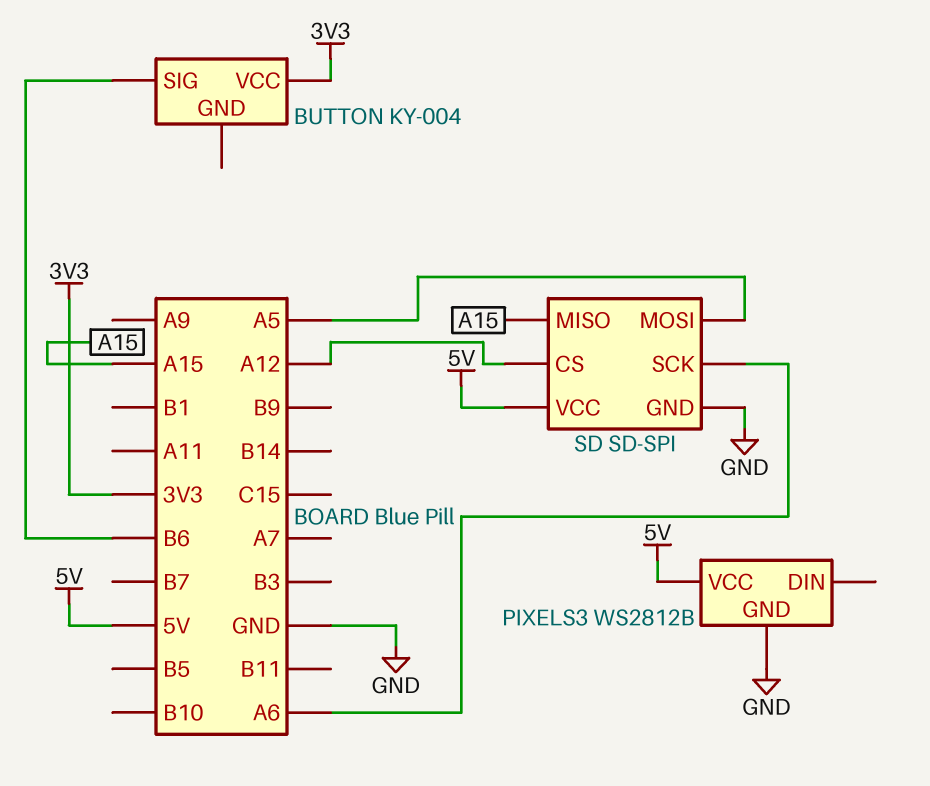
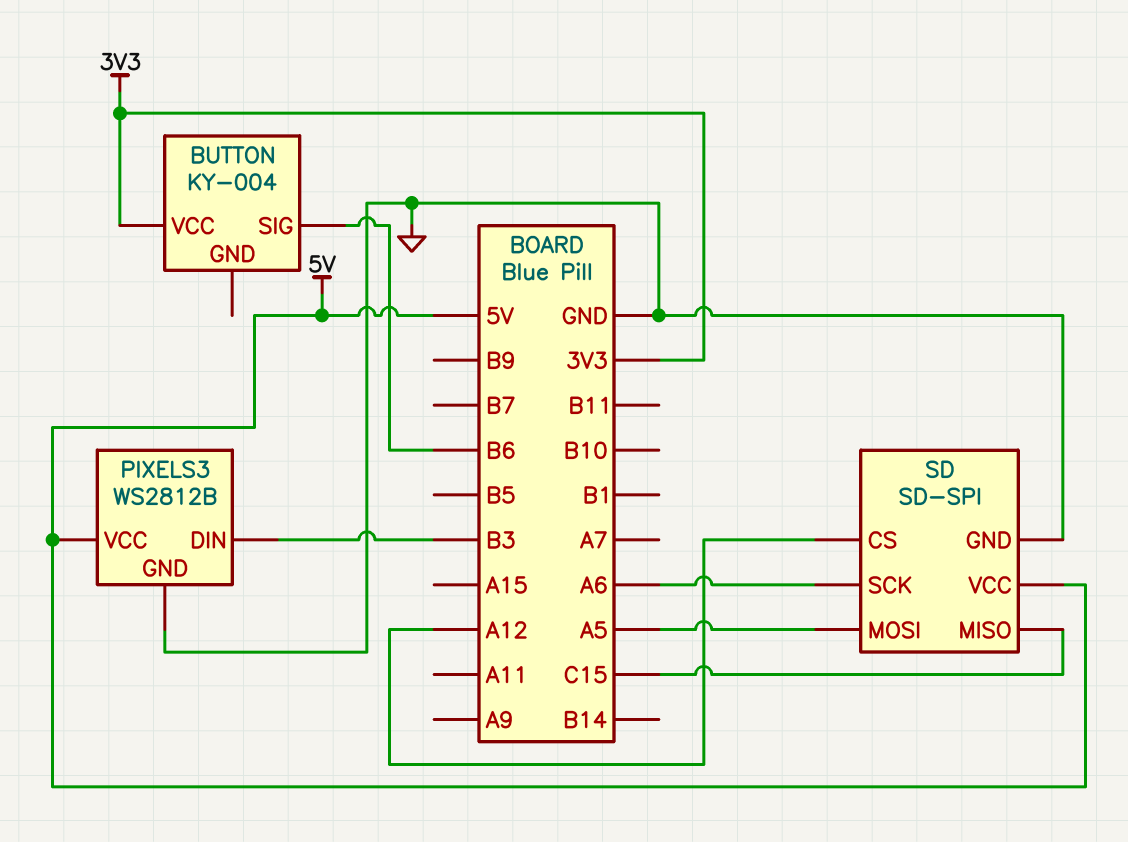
PIXELS3 pin DIN: none -> B3
SD pin MISO: A15 -> C15

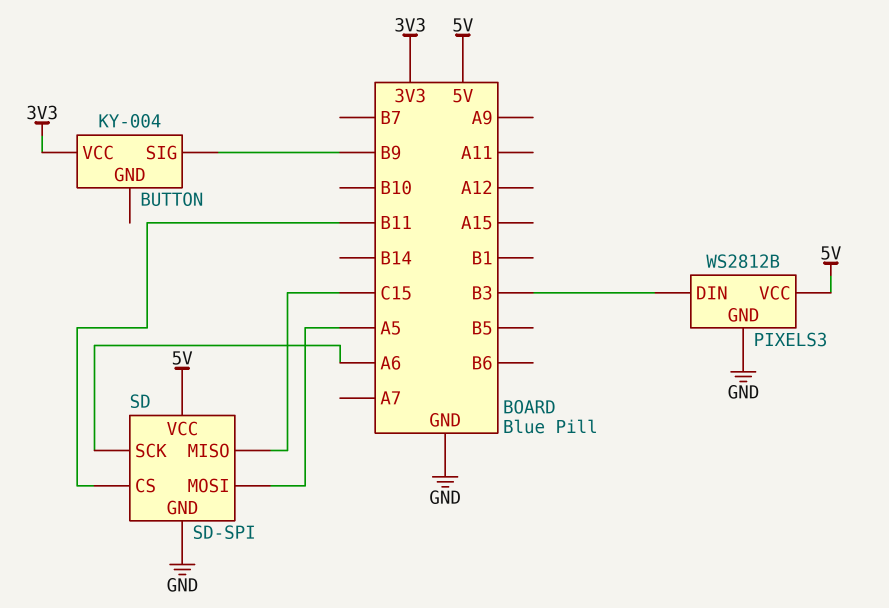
BUTTON pin SIG: B6 -> B9
SD pin CS: A12 -> B11

